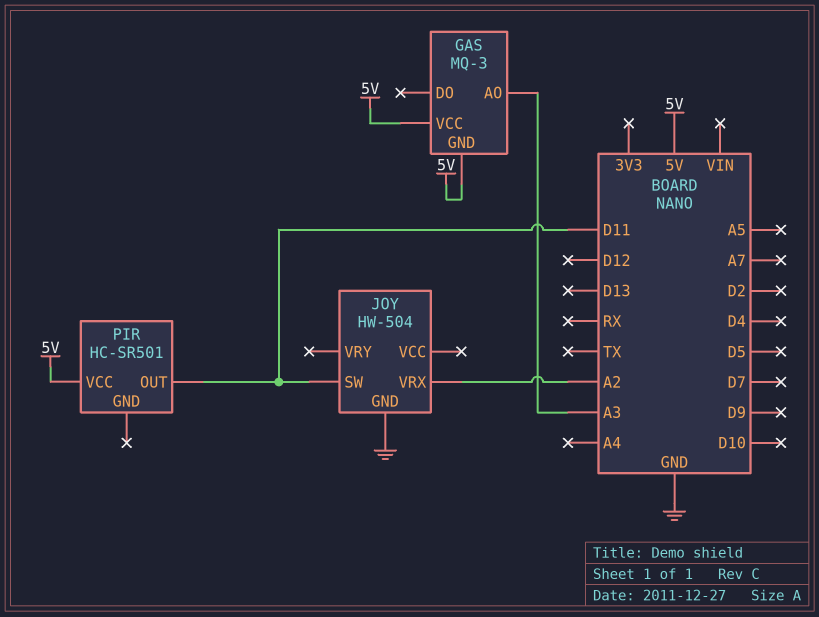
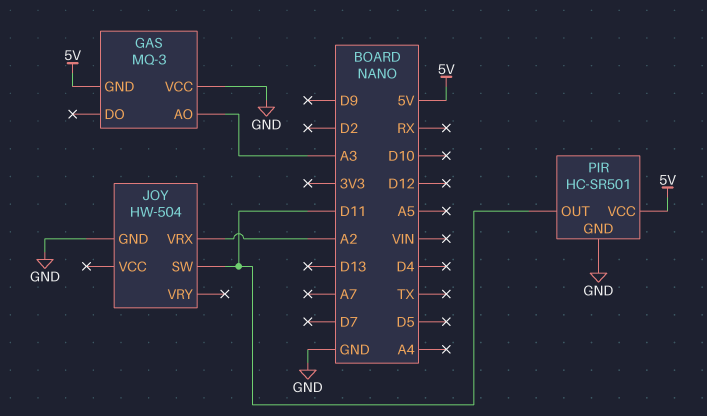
GAS pin VCC: 5V -> GND
PIR pin GND: none -> GND

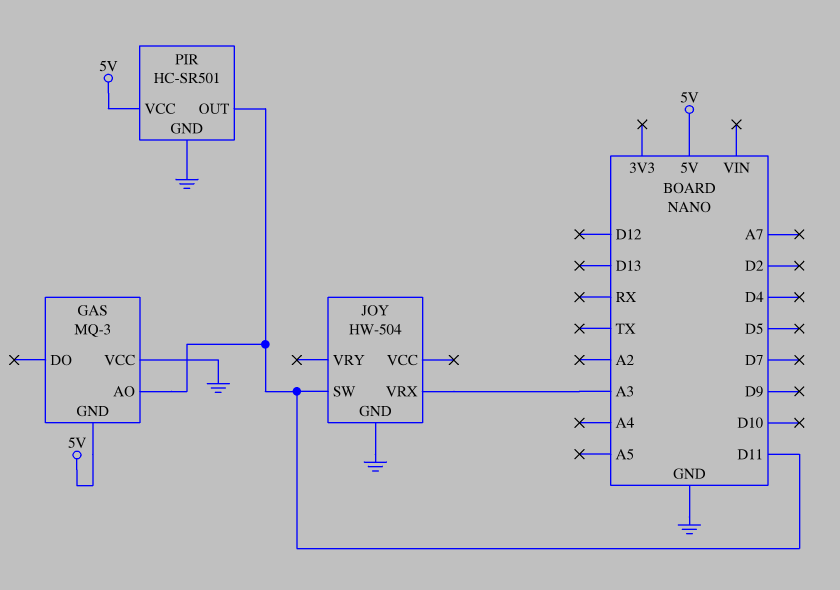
GAS pin AO: A3 -> D11
JOY pin VRX: A2 -> A3

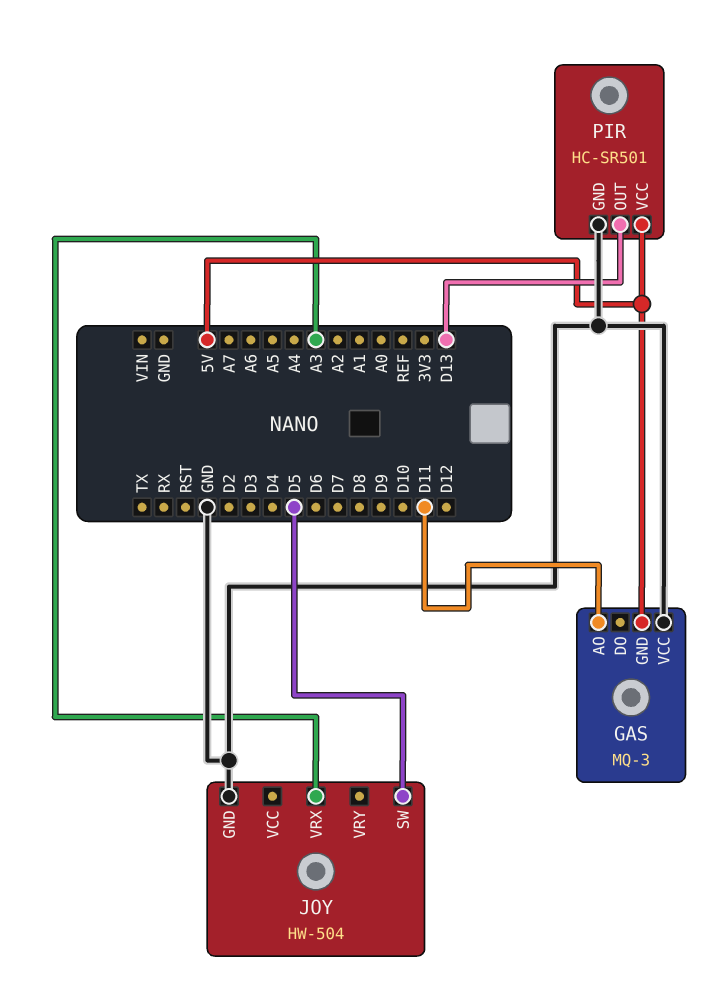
JOY pin SW: D11 -> D5
PIR pin OUT: D11 -> D13

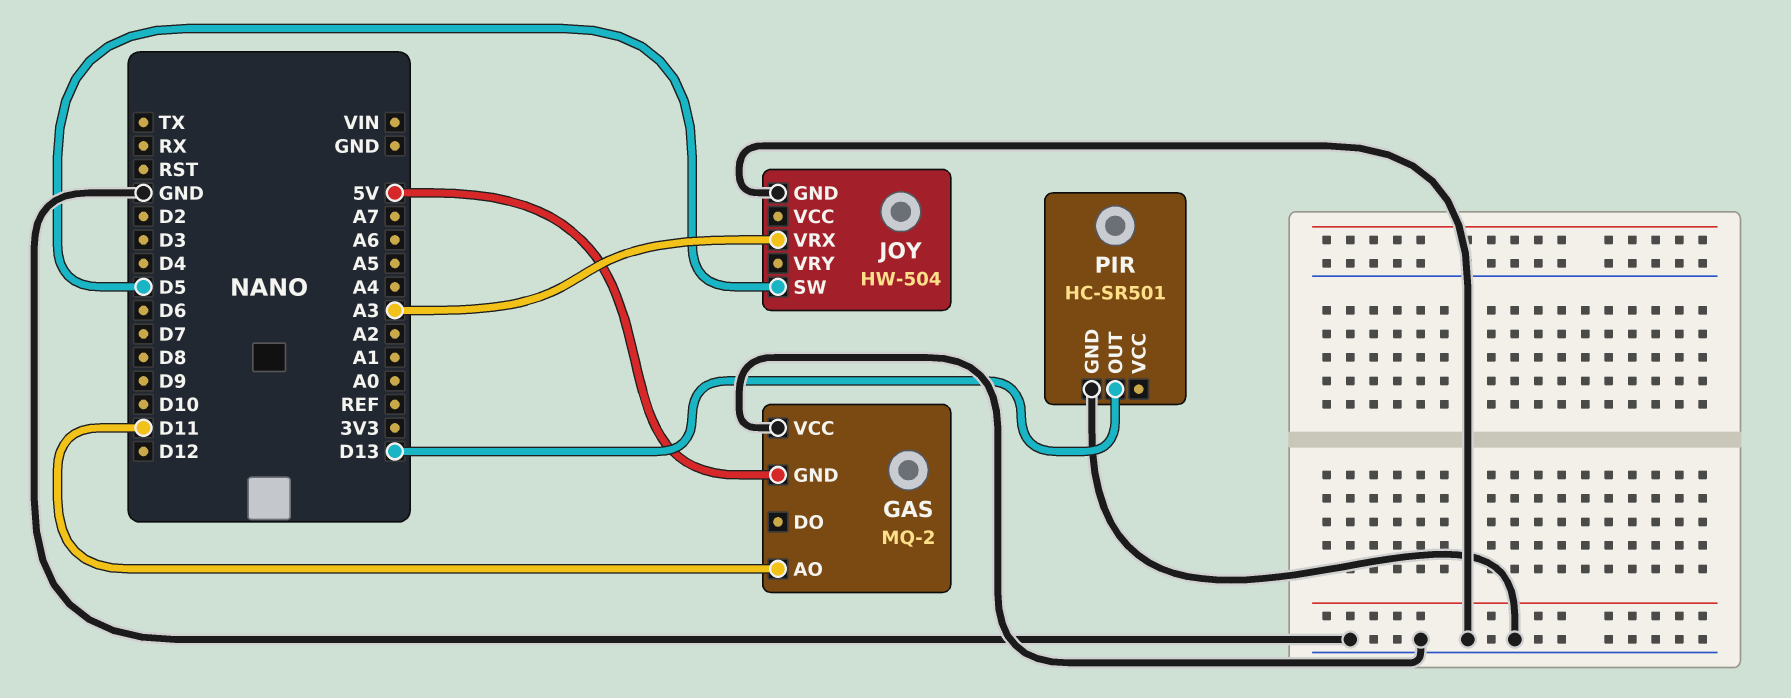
GAS: MQ-3 -> MQ-2
PIR pin VCC: 5V -> none

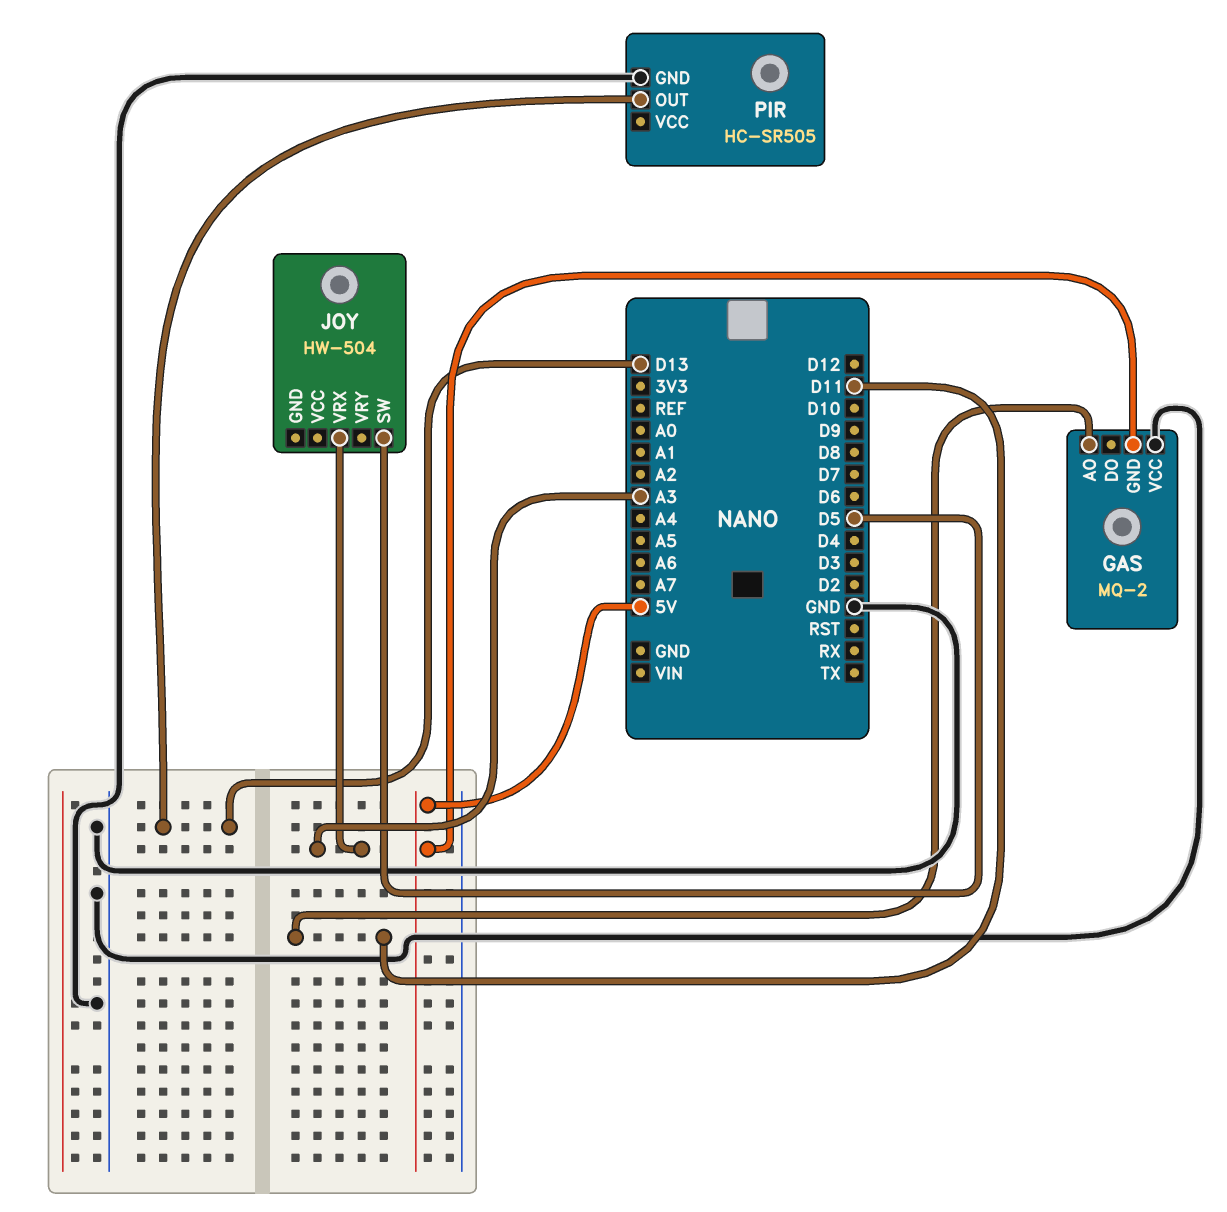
JOY pin GND: GND -> none
PIR: HC-SR501 -> HC-SR505

